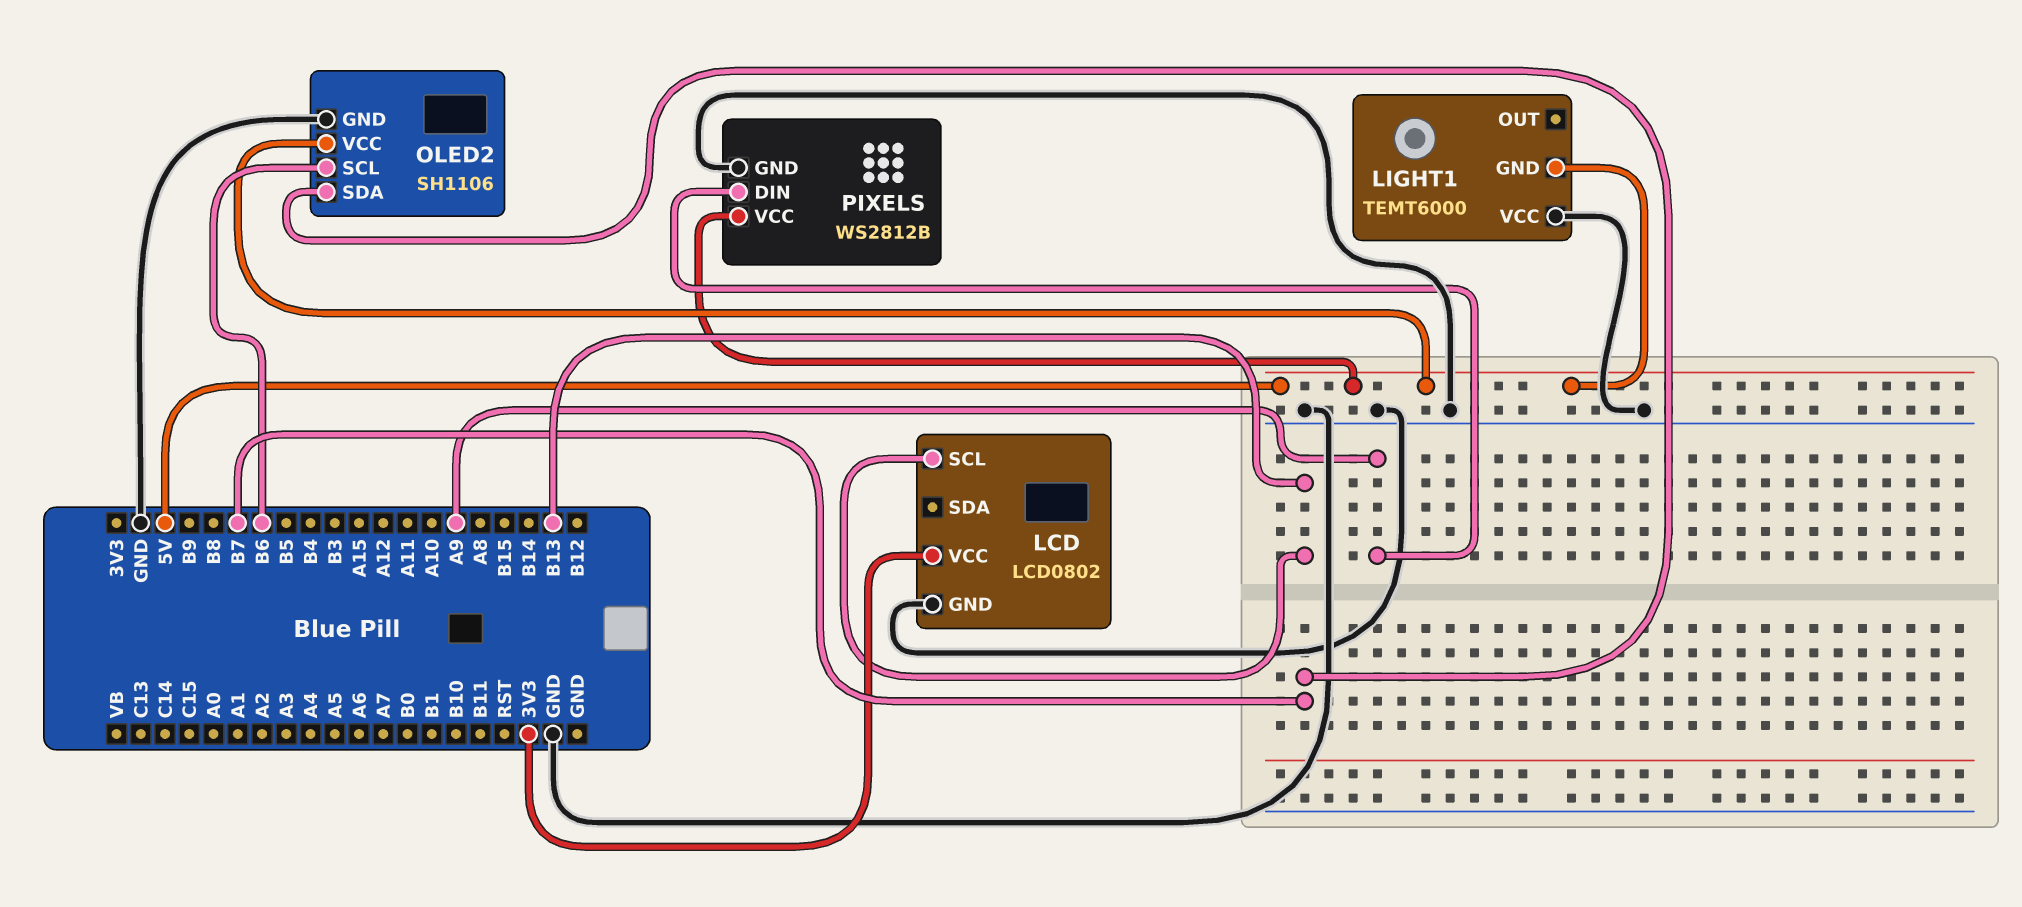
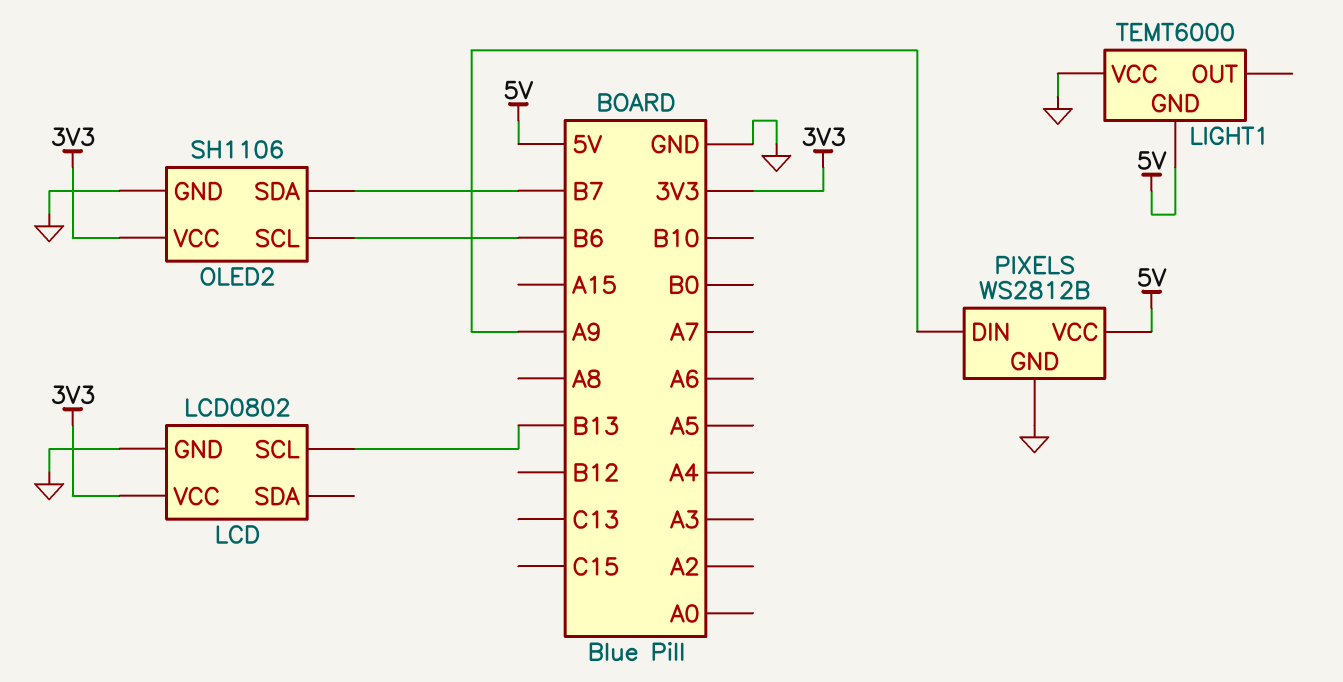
OLED2 pin VCC: 5V -> 3V3

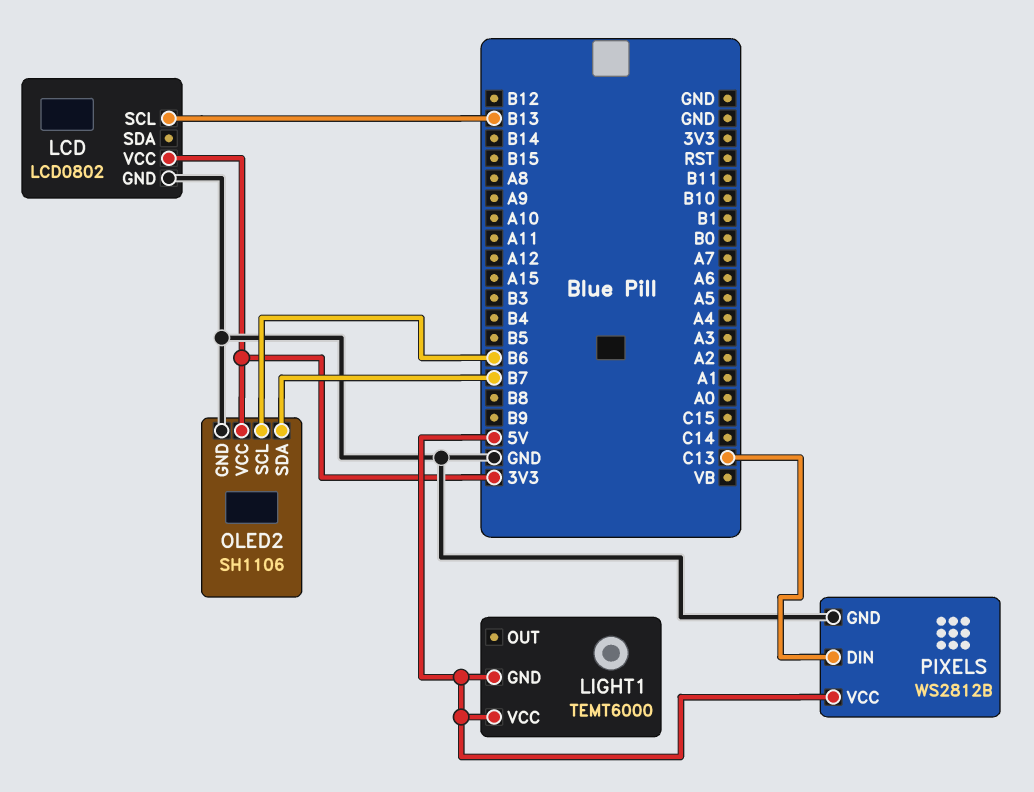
LIGHT1 pin VCC: GND -> 5V
PIXELS pin DIN: A9 -> C13

